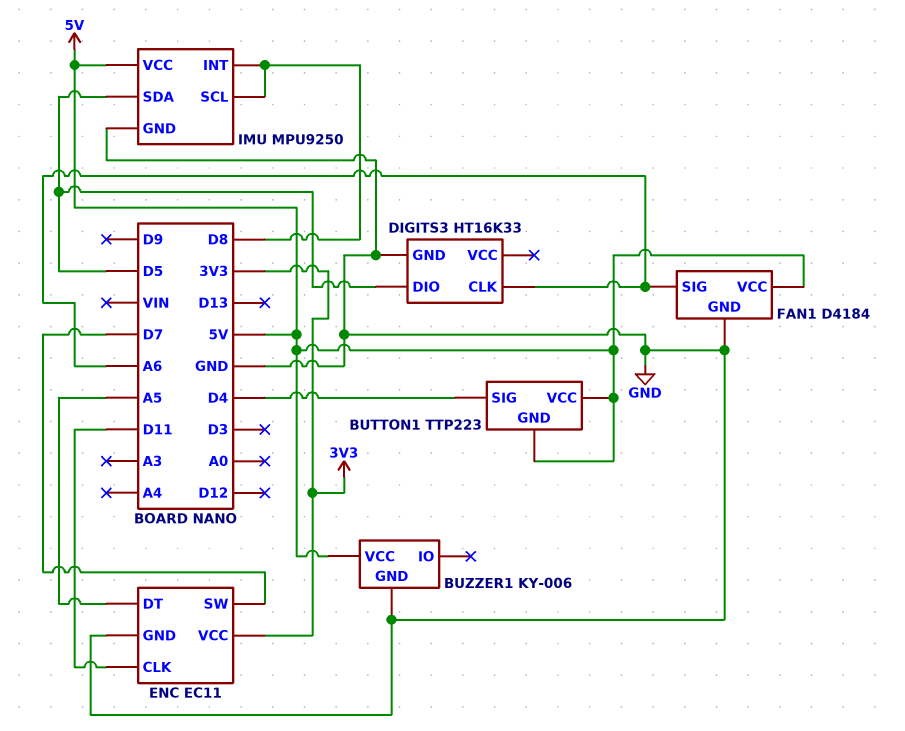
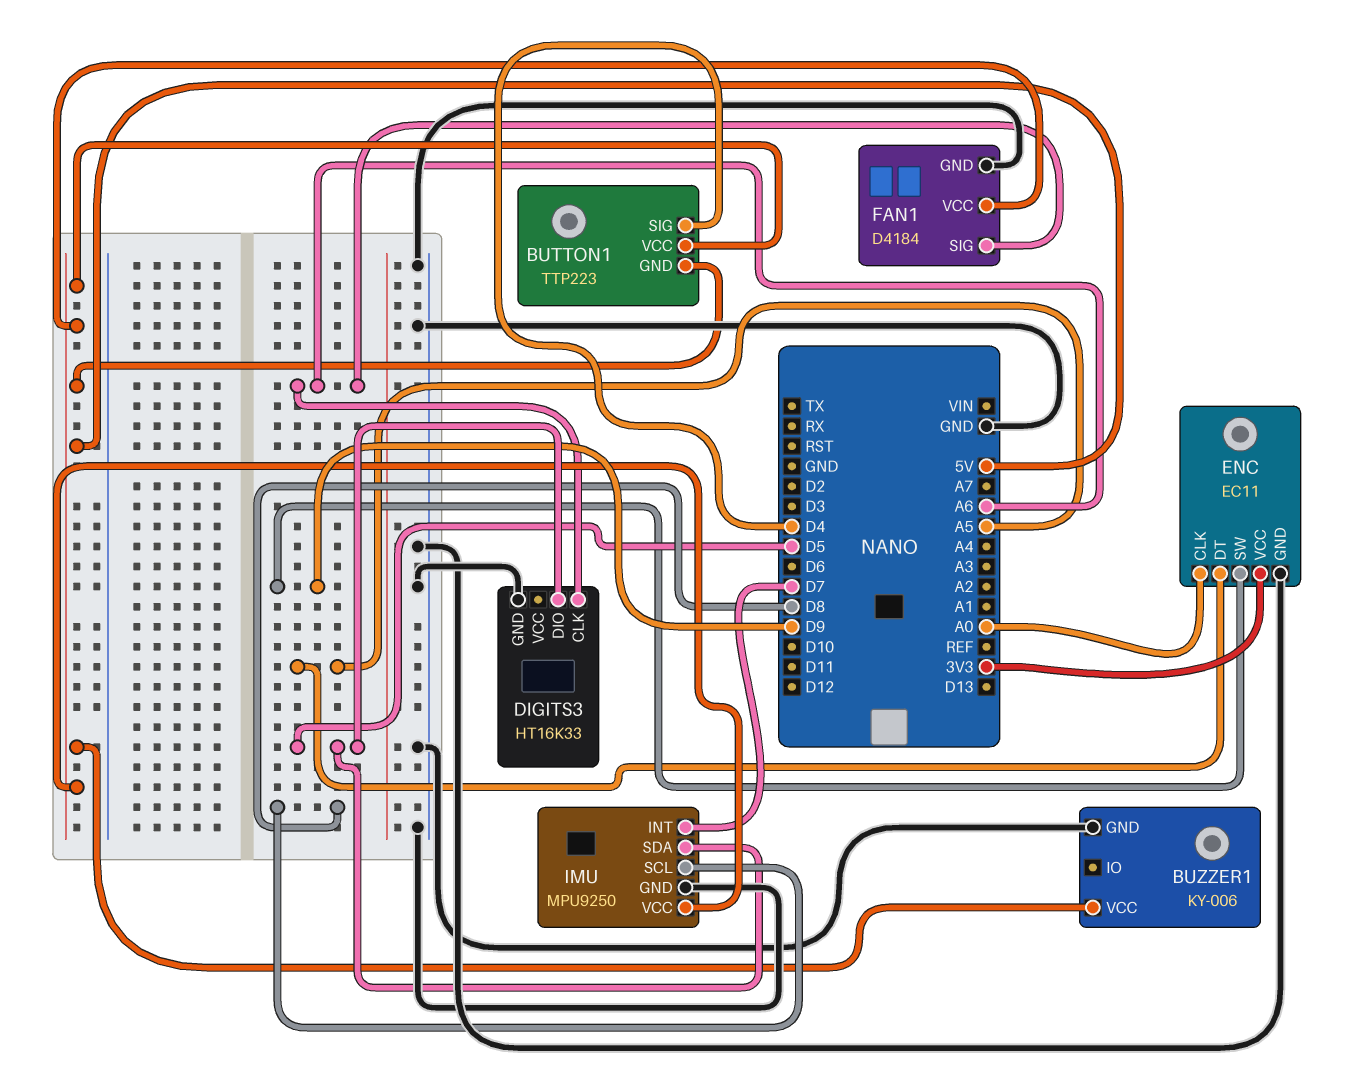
ENC pin CLK: D11 -> A0
ENC pin SW: D7 -> D9
IMU pin INT: D8 -> D7

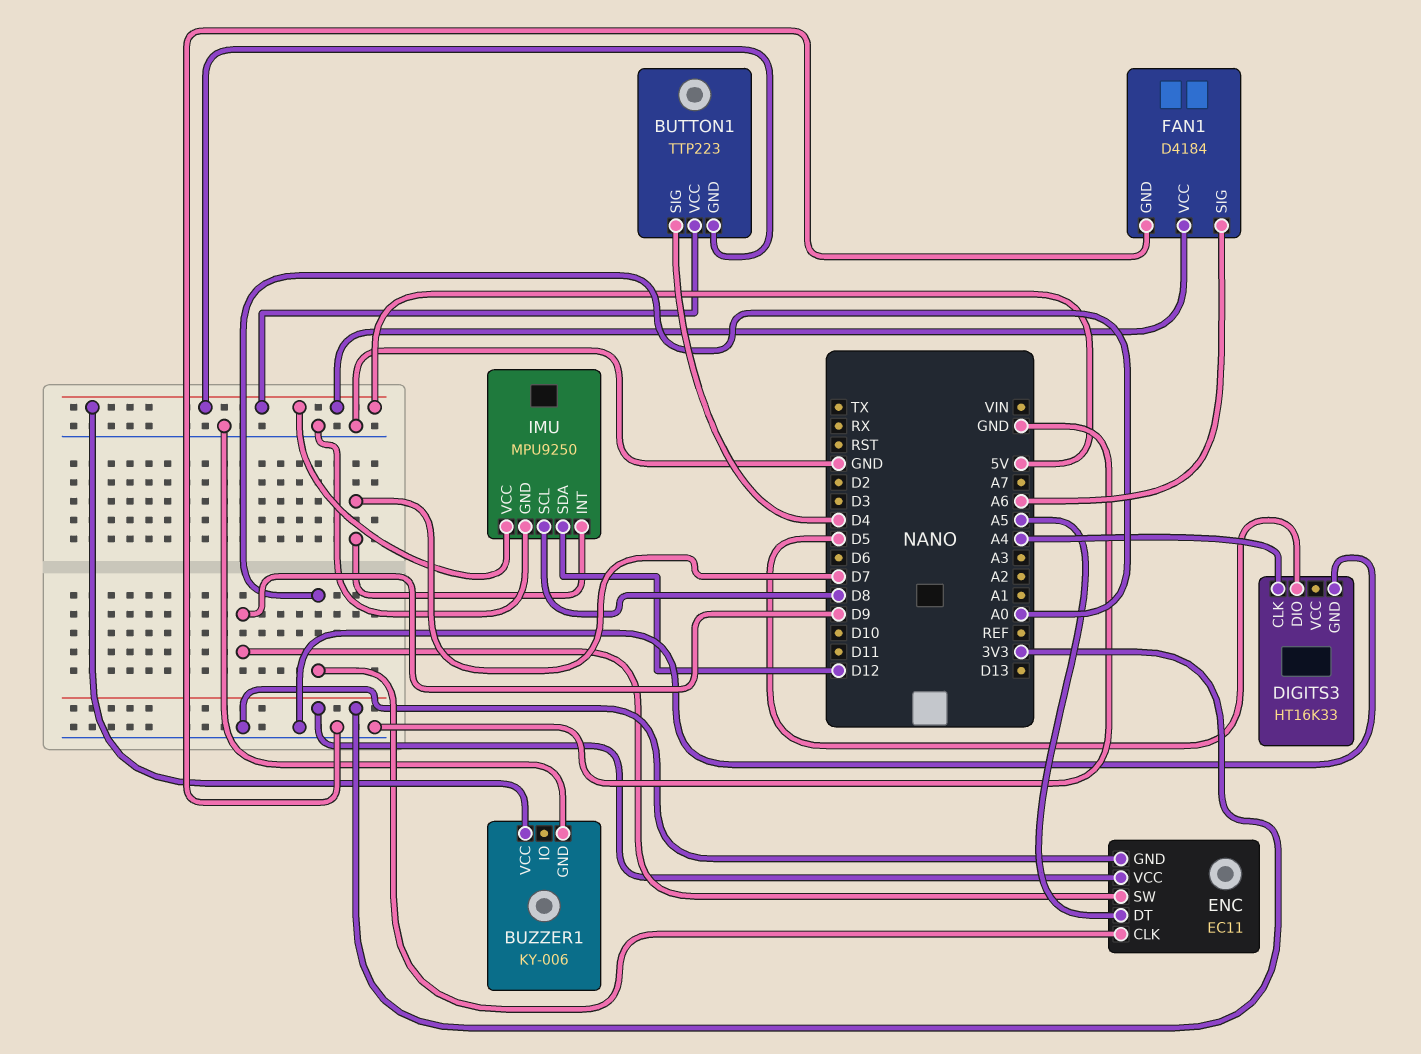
DIGITS3 pin CLK: A6 -> A4
IMU pin SDA: D5 -> D12

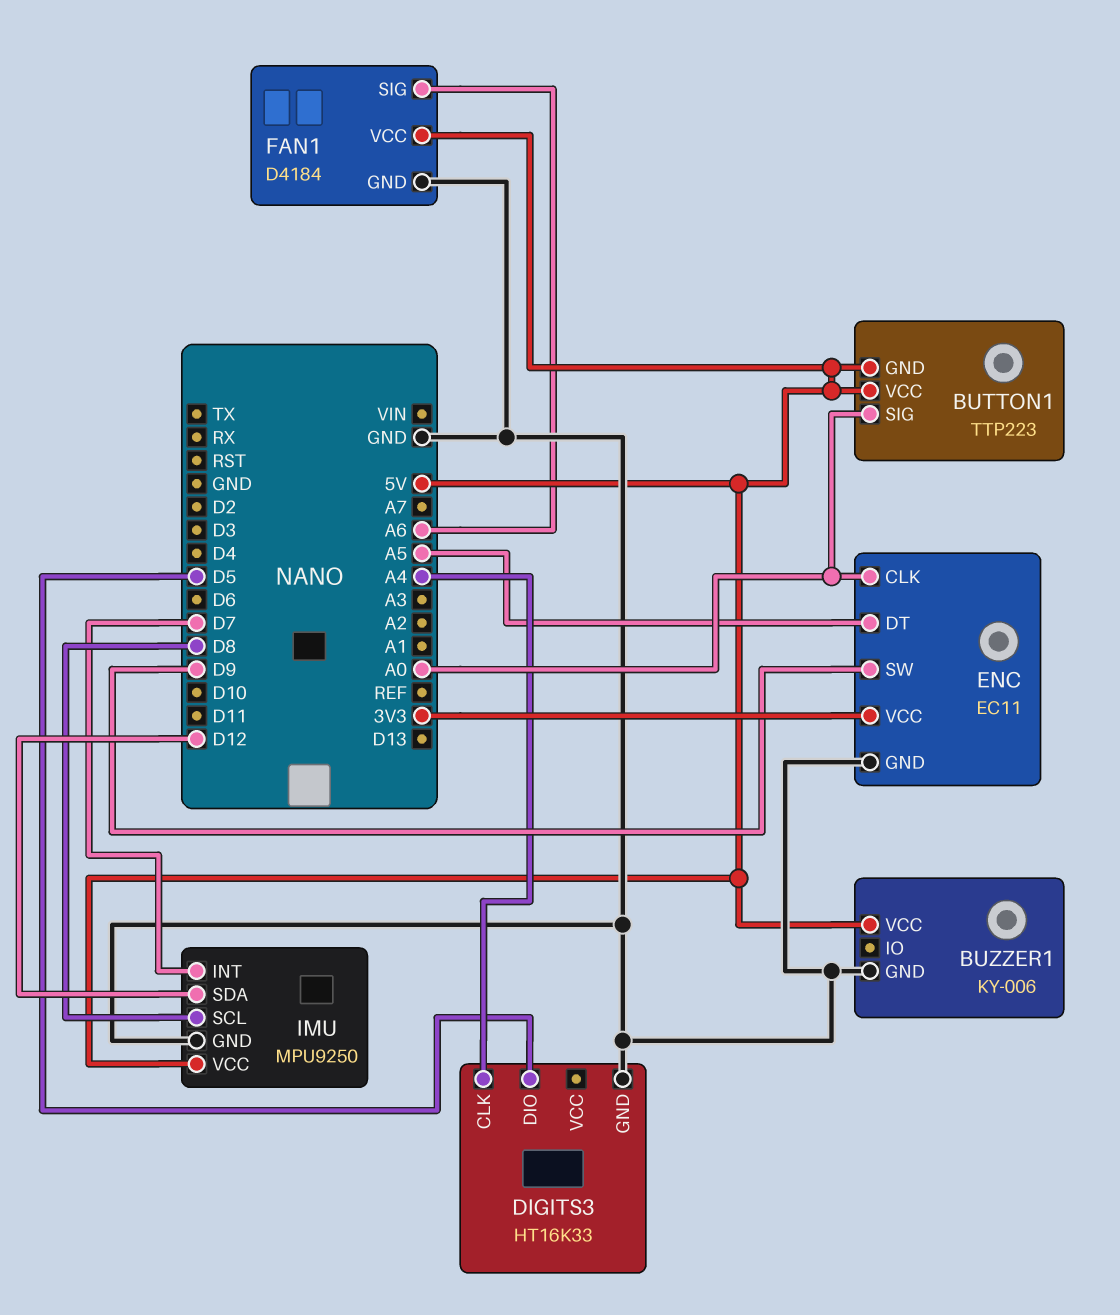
BUTTON1 pin SIG: D4 -> A0

